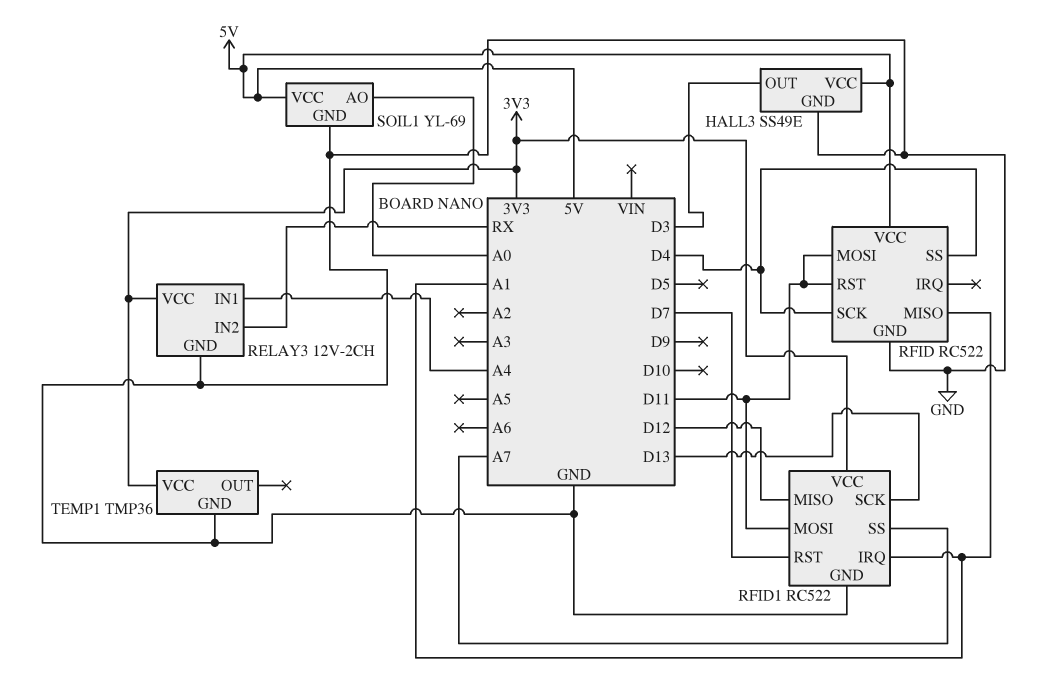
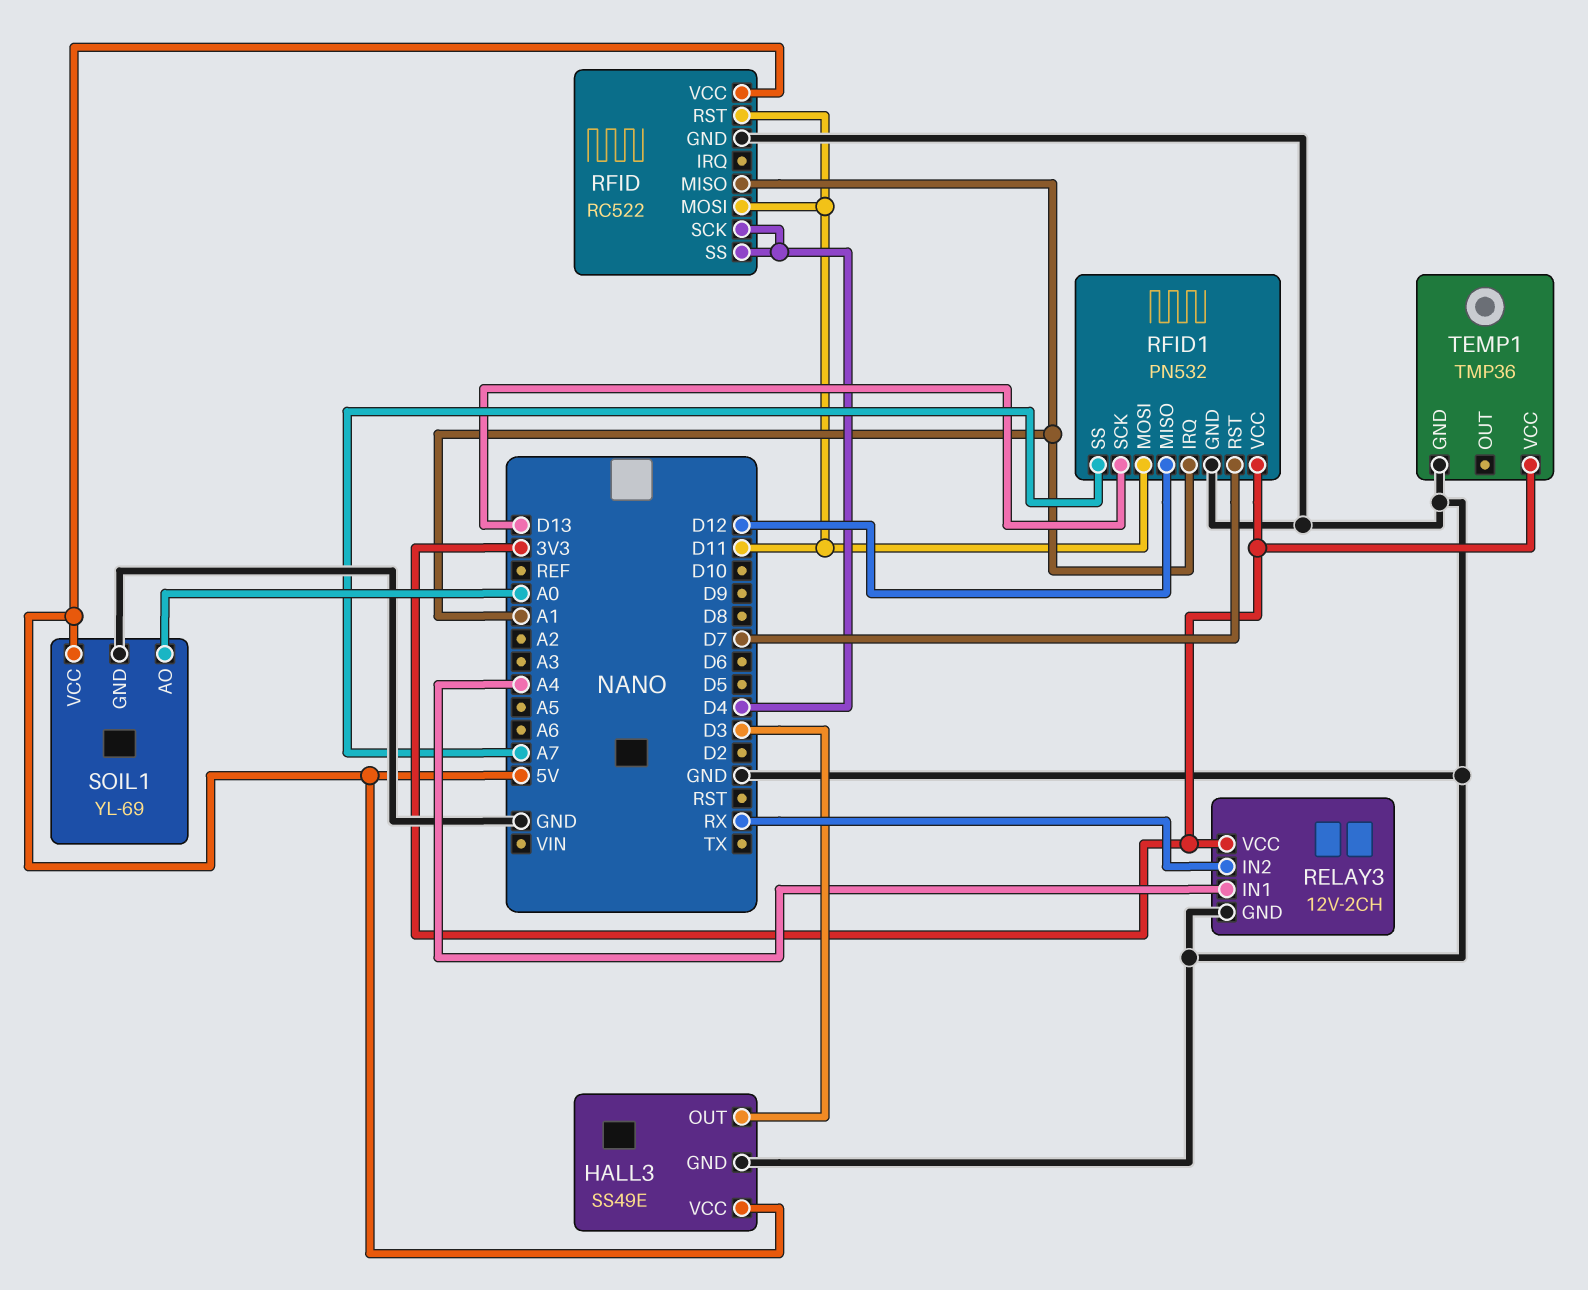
RFID1: RC522 -> PN532

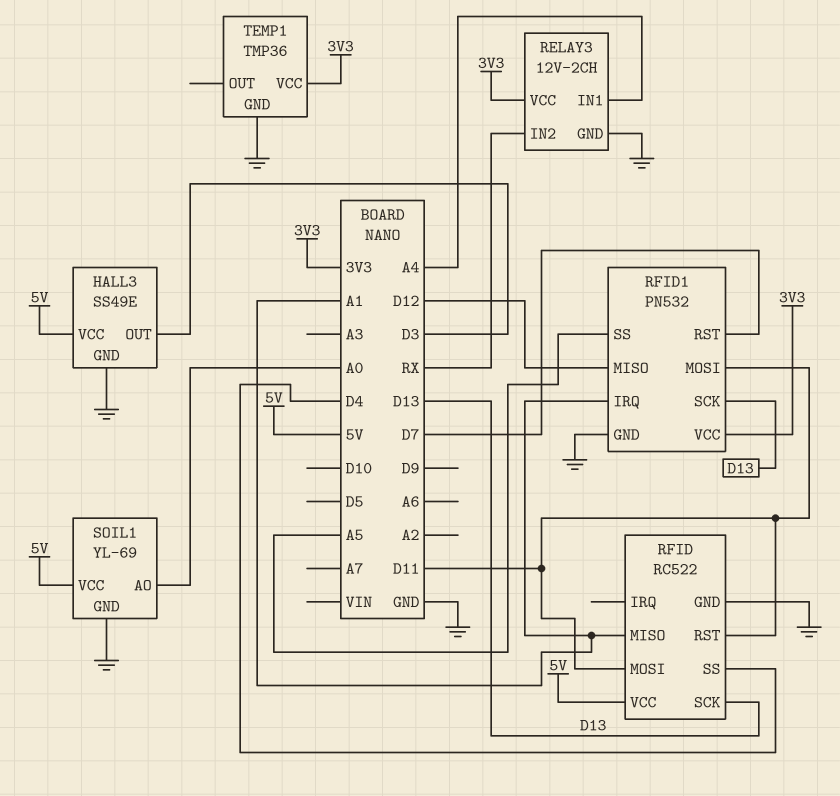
RFID pin SCK: D4 -> D13
RFID1 pin SS: A7 -> A5

